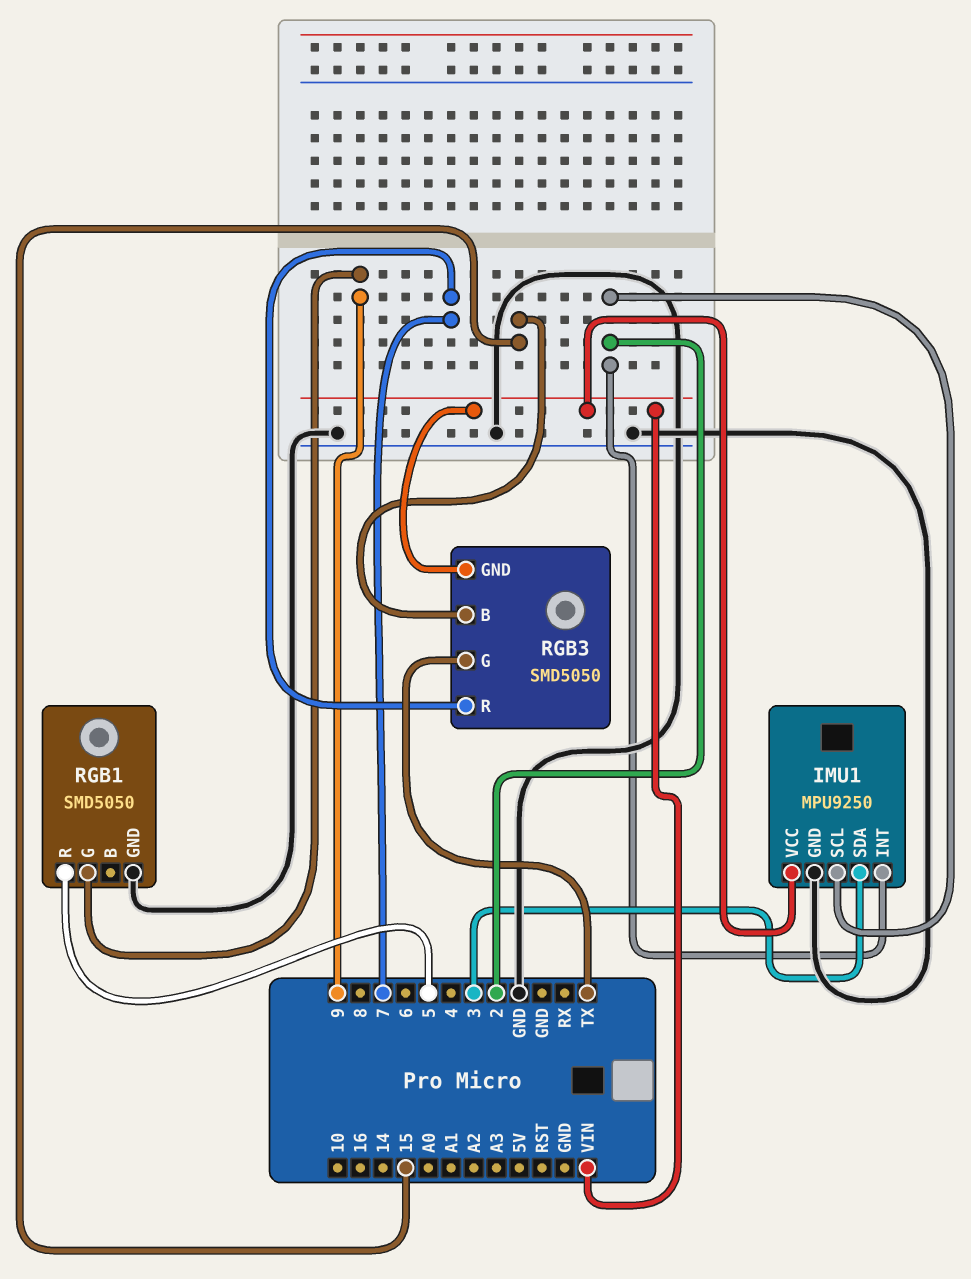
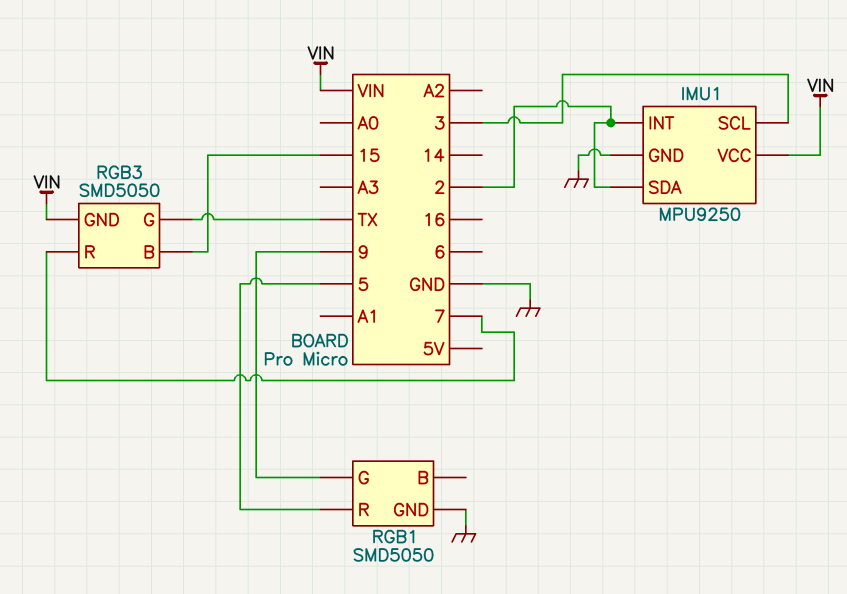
IMU1 pin SCL: 2 -> 3
IMU1 pin SDA: 3 -> 2

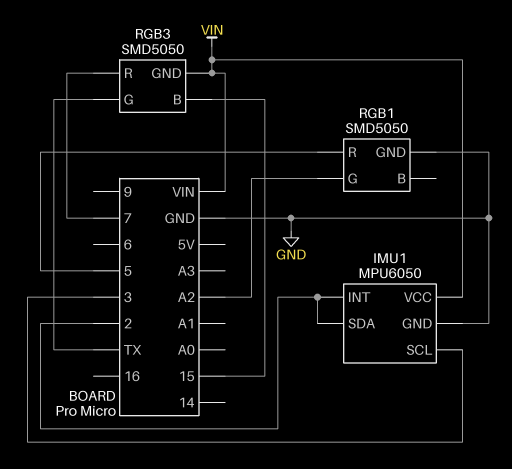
IMU1: MPU9250 -> MPU6050
RGB1 pin G: 9 -> A2

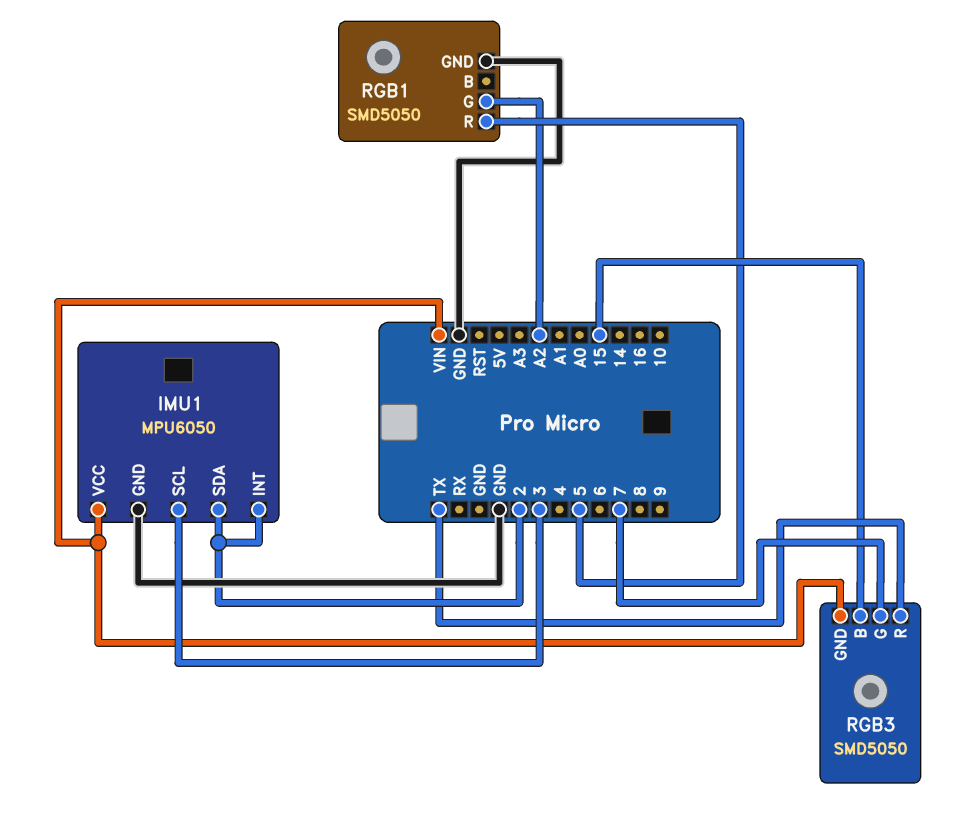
RGB3 pin G: TX -> 7
RGB3 pin R: 7 -> TX

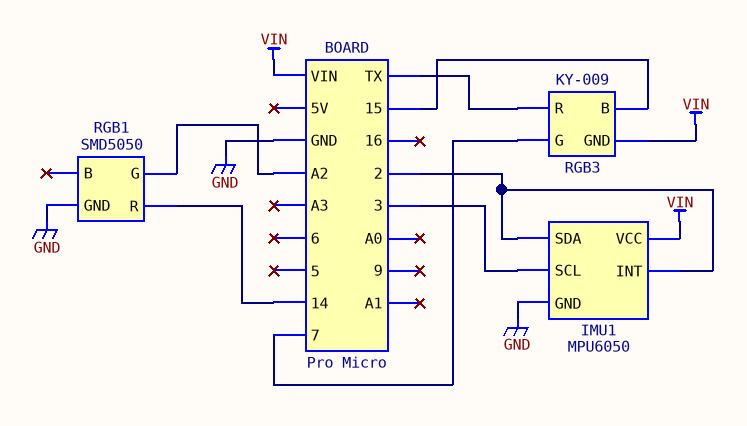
RGB1 pin R: 5 -> 14
RGB3: SMD5050 -> KY-009

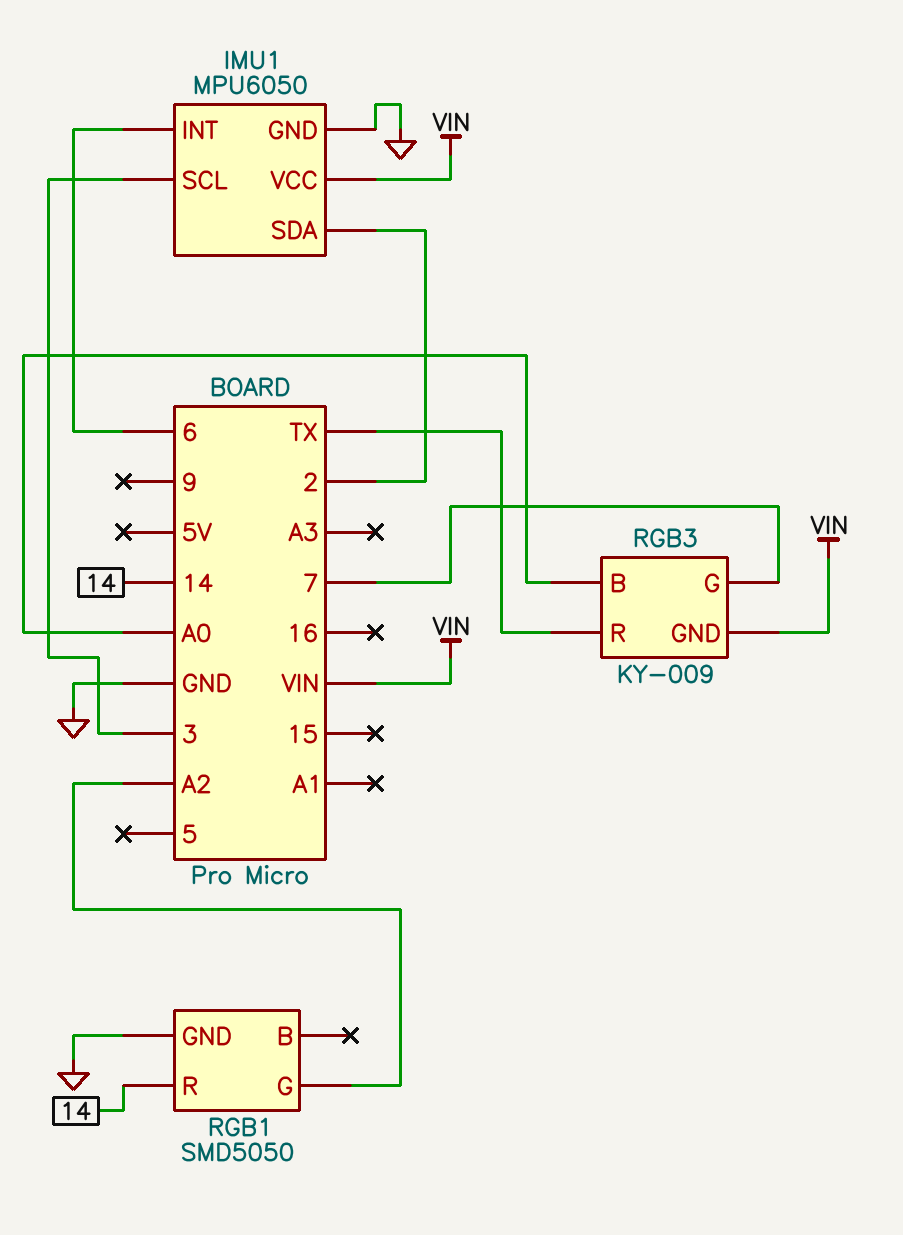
IMU1 pin INT: 2 -> 6
RGB3 pin B: 15 -> A0

